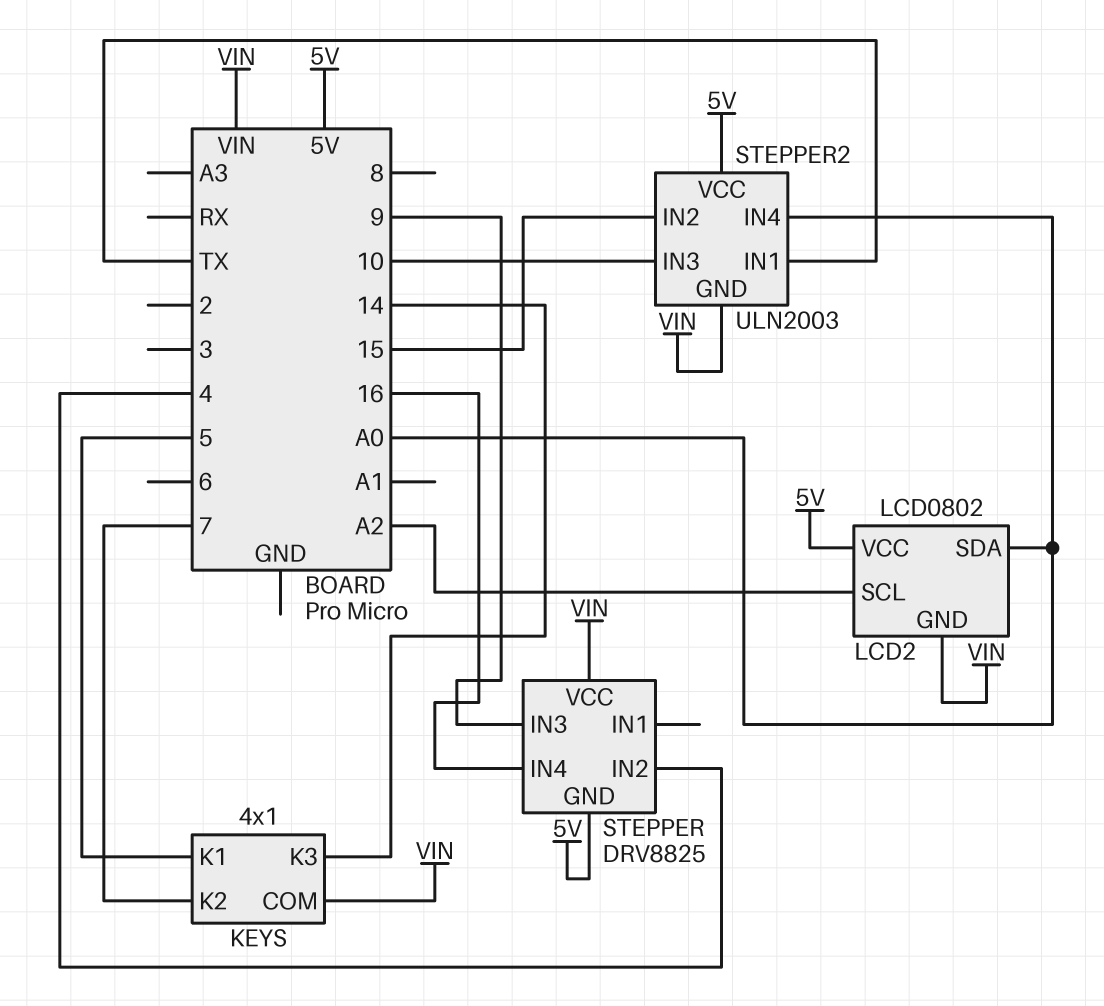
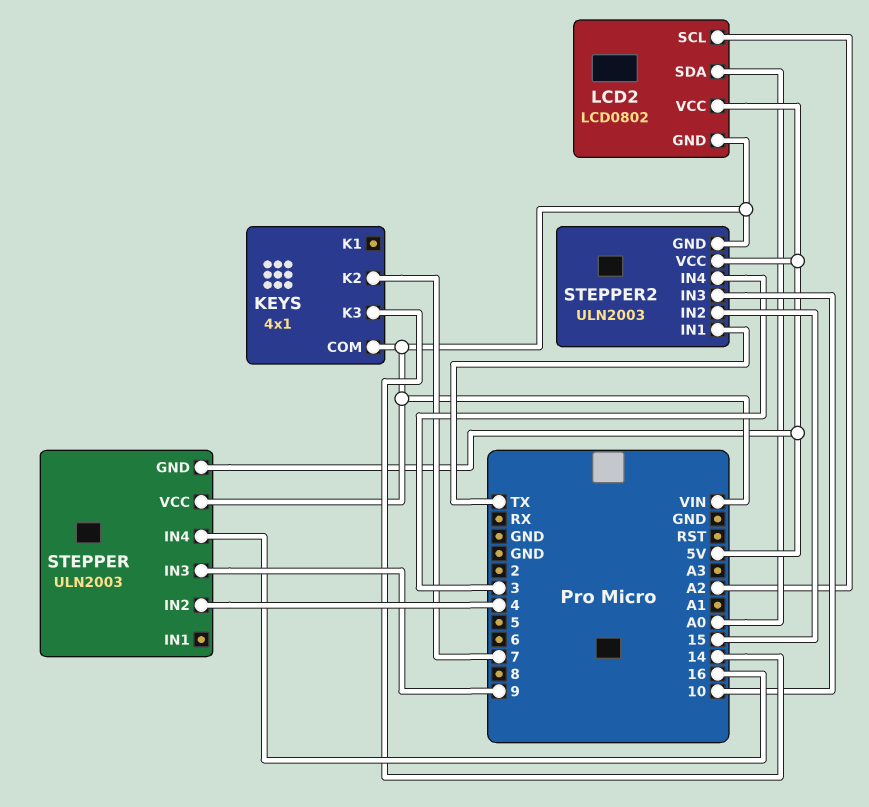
KEYS pin K1: 5 -> none
STEPPER: DRV8825 -> ULN2003
STEPPER2 pin IN4: A0 -> 3

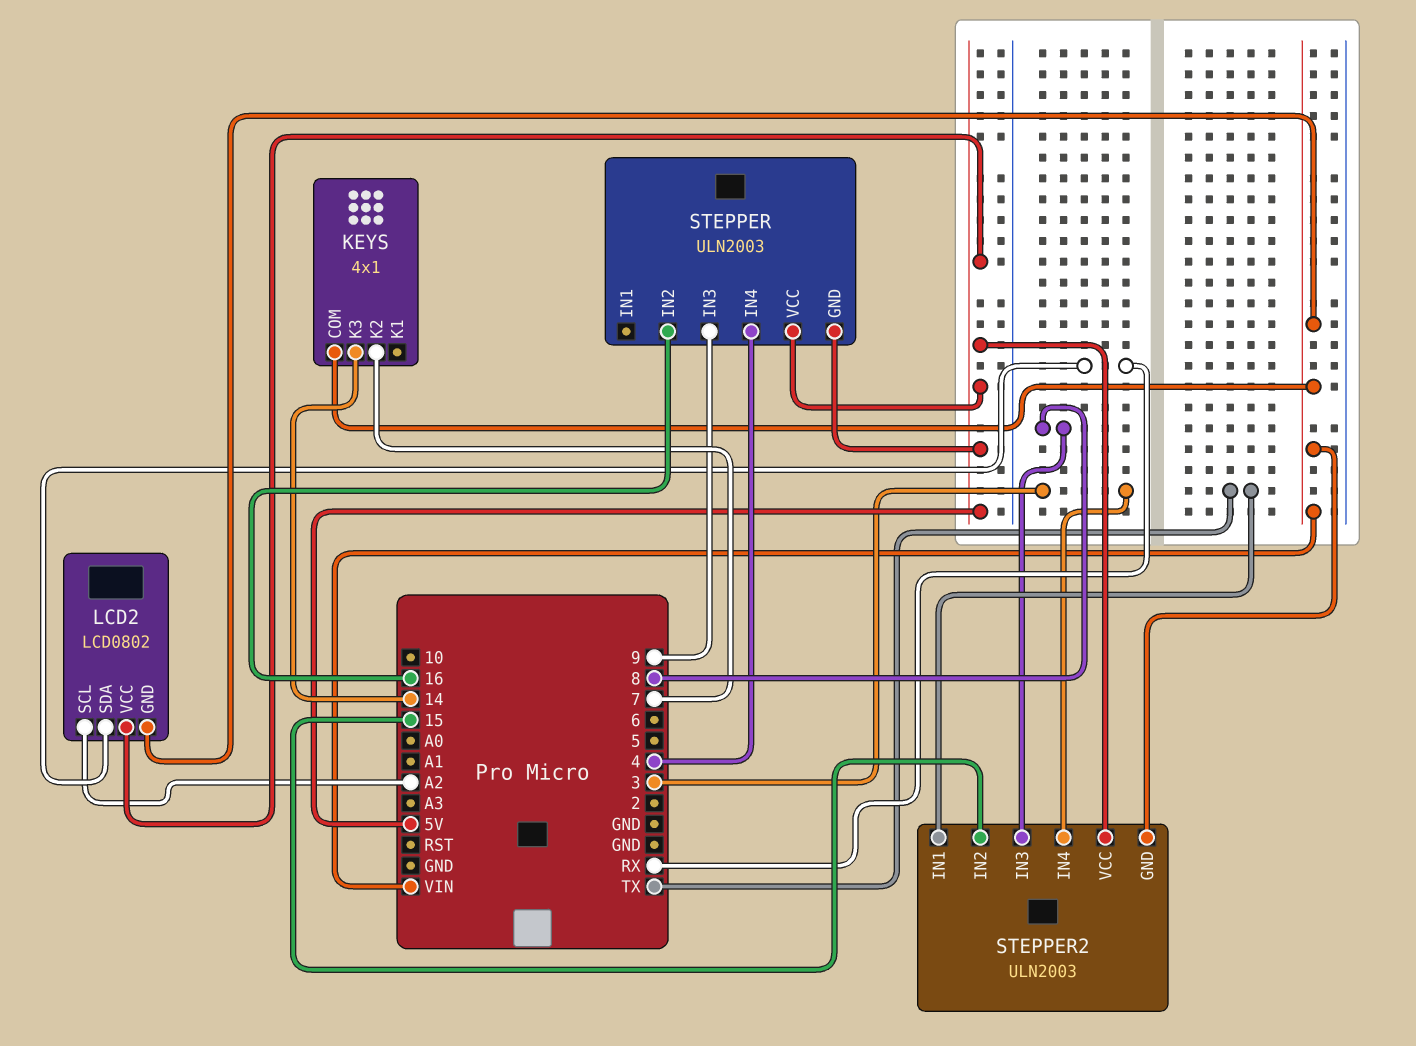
LCD2 pin SDA: A0 -> RX
STEPPER pin IN2: 4 -> 16
STEPPER pin IN4: 16 -> 4
STEPPER pin VCC: VIN -> 5V
STEPPER2 pin IN3: 10 -> 8

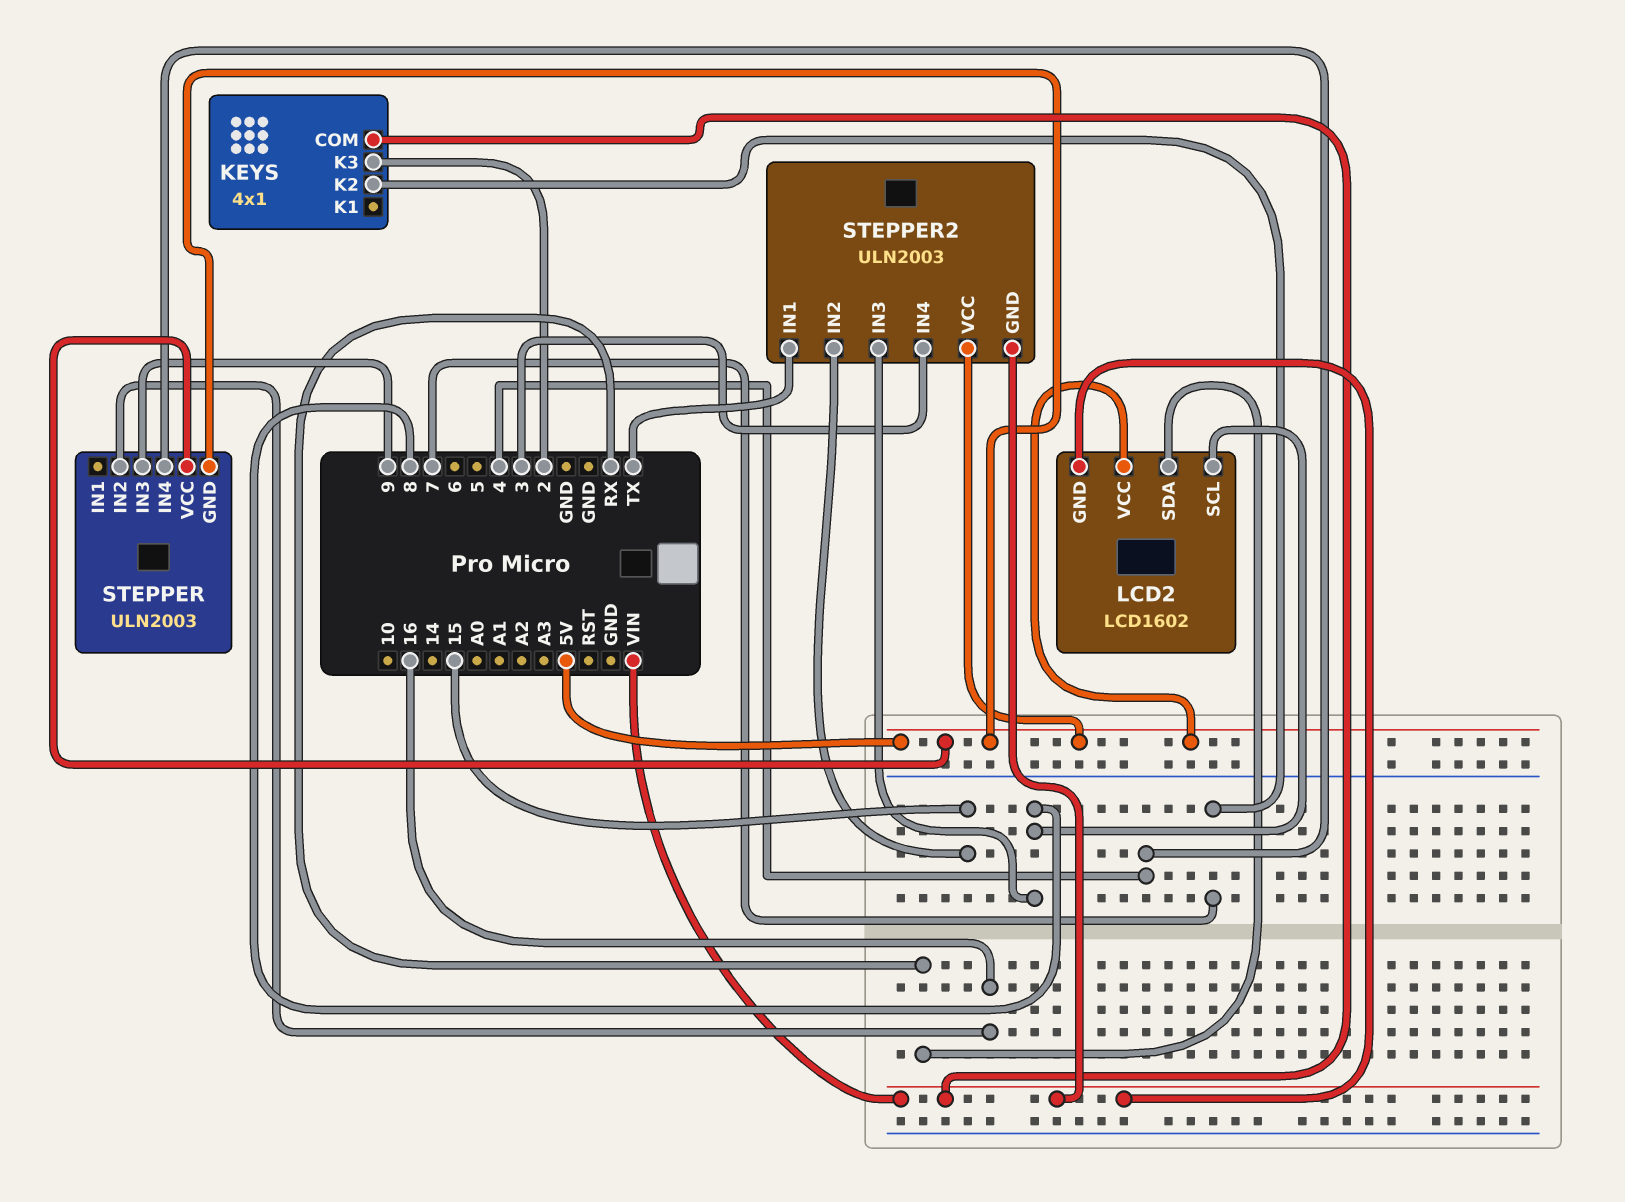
KEYS pin K3: 14 -> 2
LCD2: LCD0802 -> LCD1602
LCD2 pin SCL: A2 -> 8

